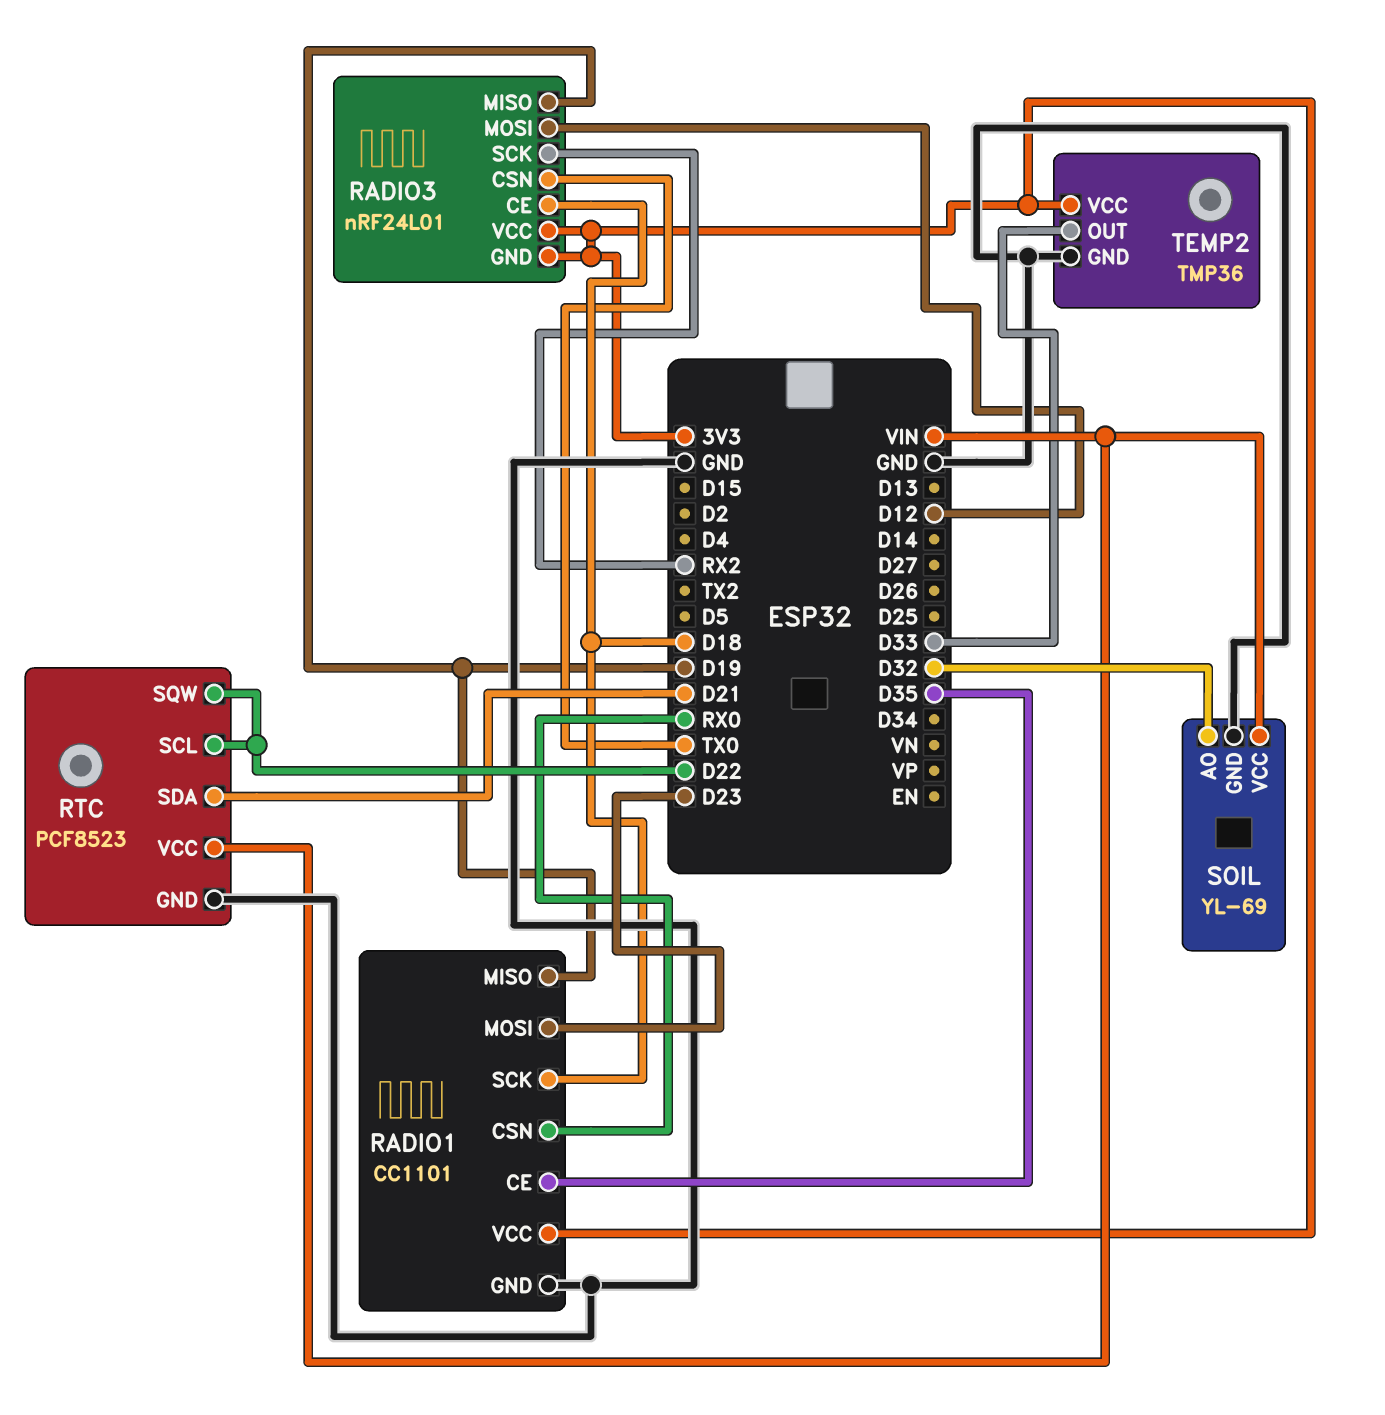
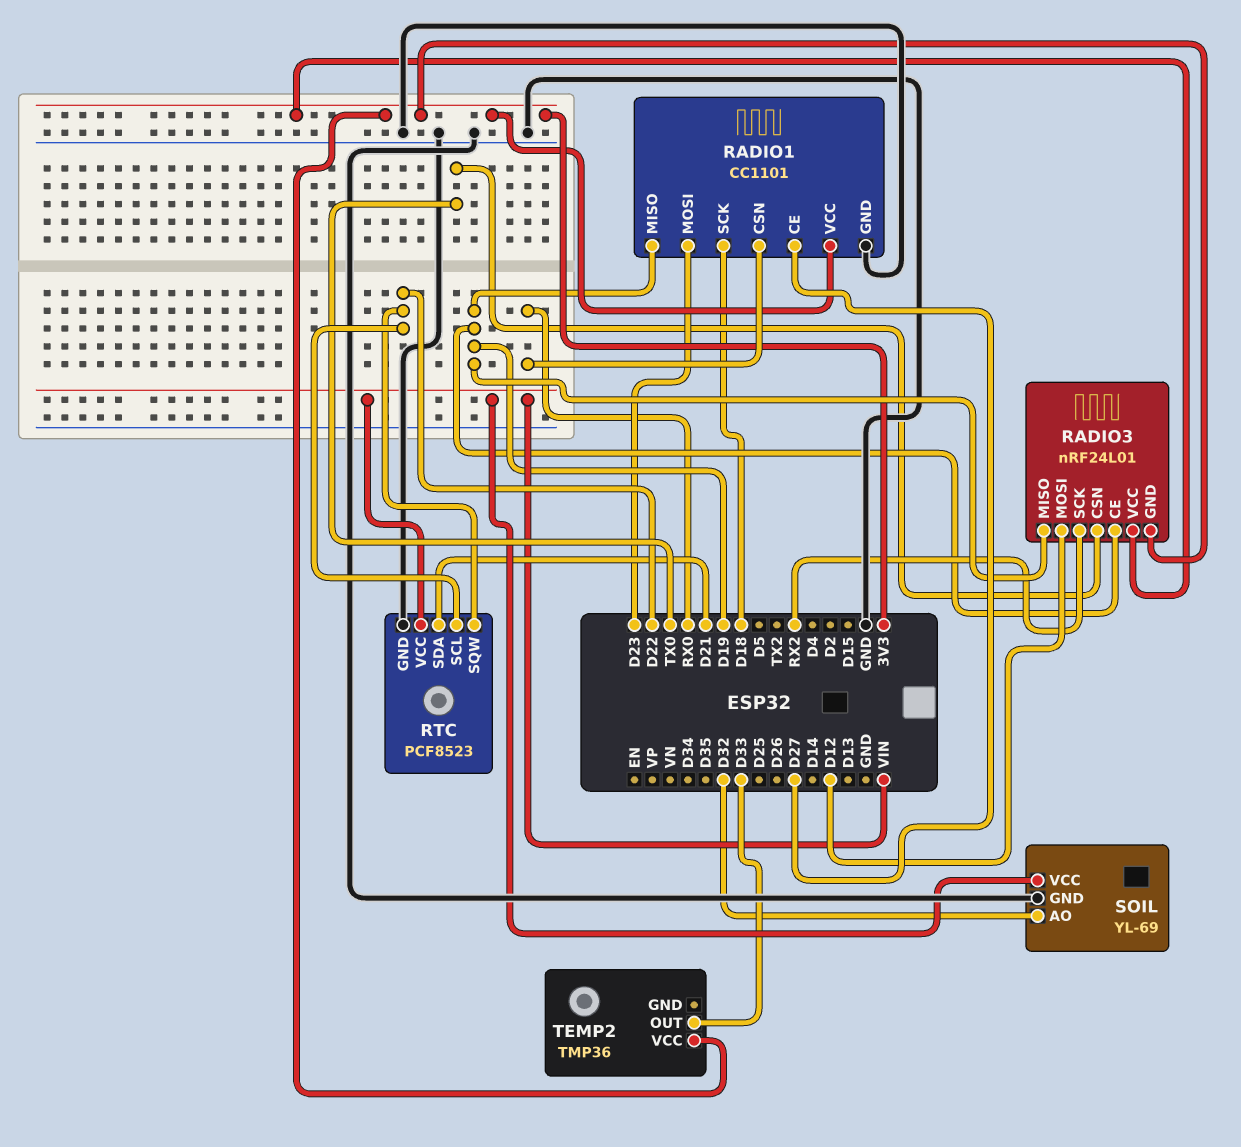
RADIO1 pin CE: D35 -> D27
RADIO3 pin CE: D18 -> D19
TEMP2 pin GND: GND -> none

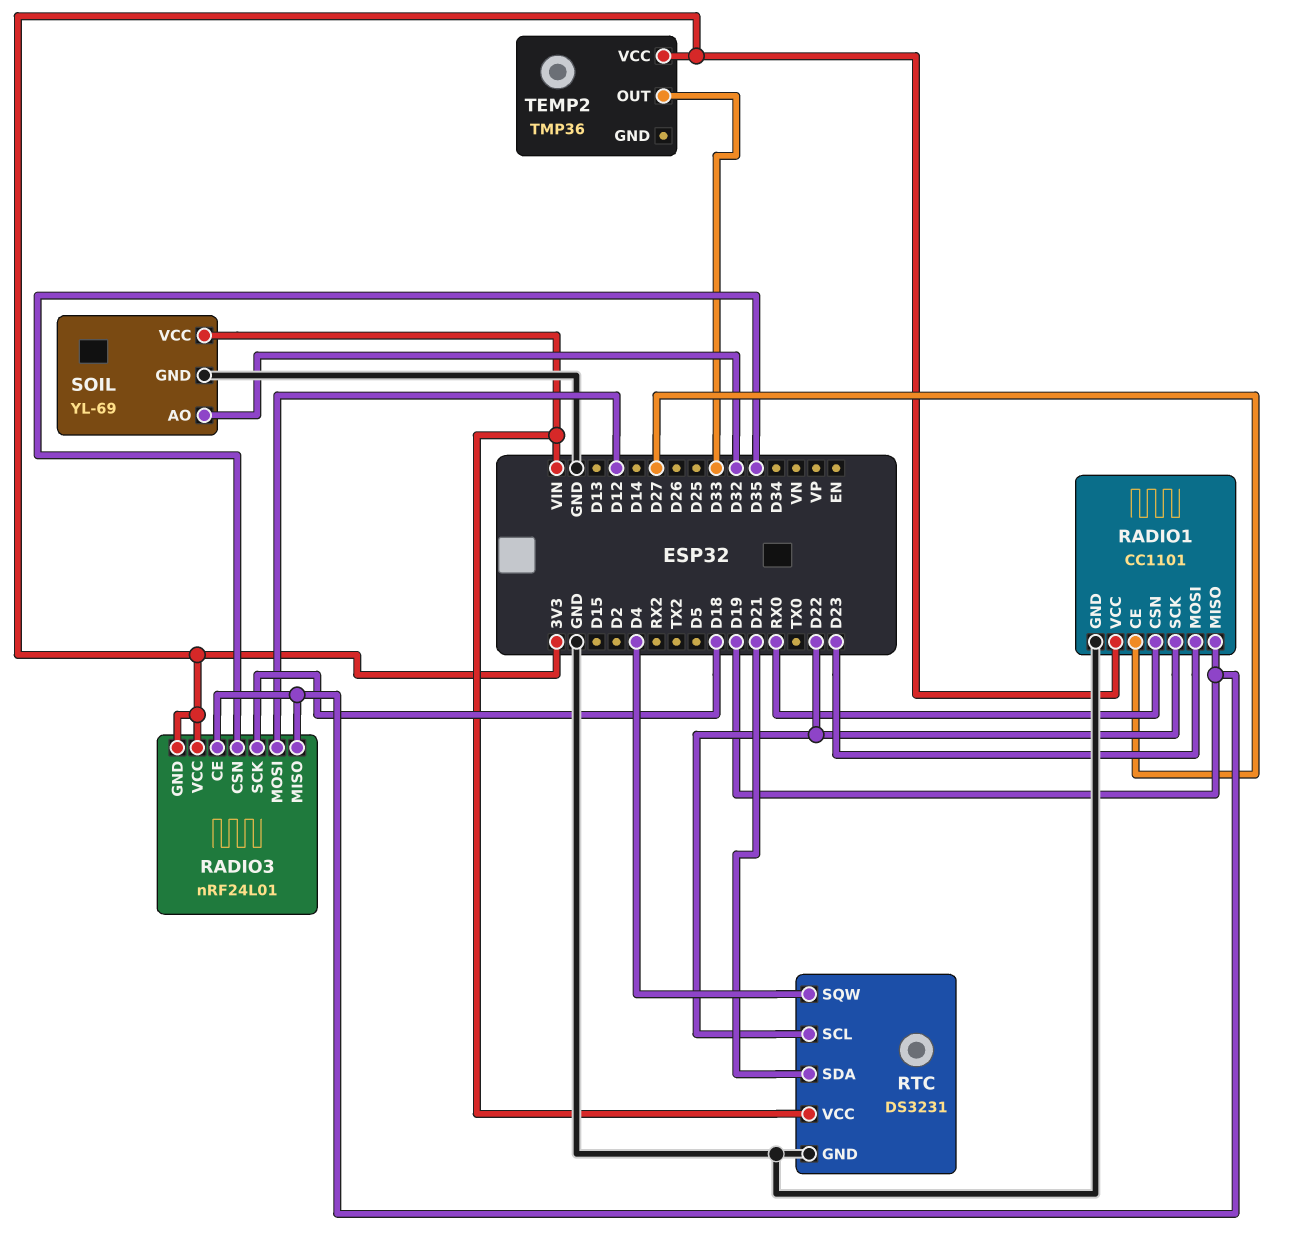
RADIO1 pin SCK: D18 -> D22
RADIO3 pin CSN: TX0 -> D35
RADIO3 pin SCK: RX2 -> D18
RTC: PCF8523 -> DS3231
RTC pin SQW: D22 -> D4

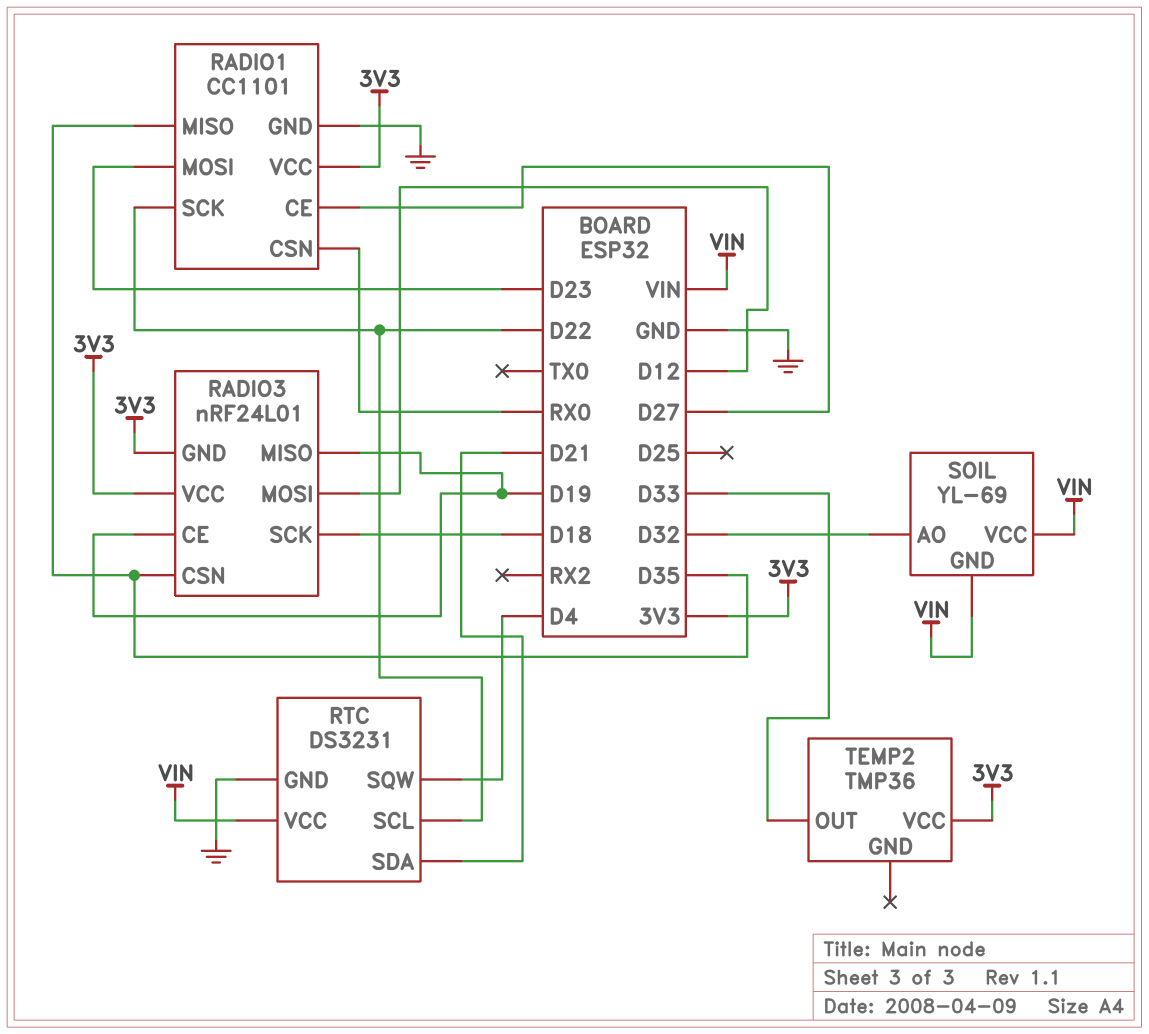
RADIO1 pin MISO: D19 -> D35
SOIL pin GND: GND -> VIN

